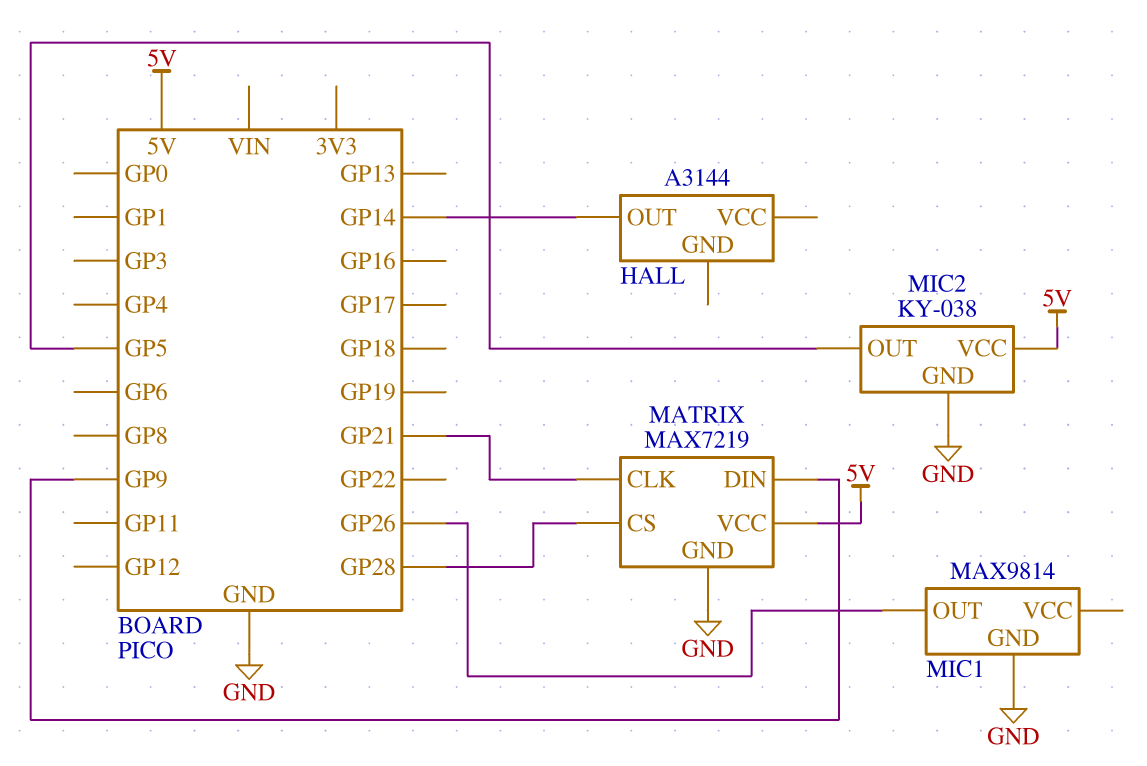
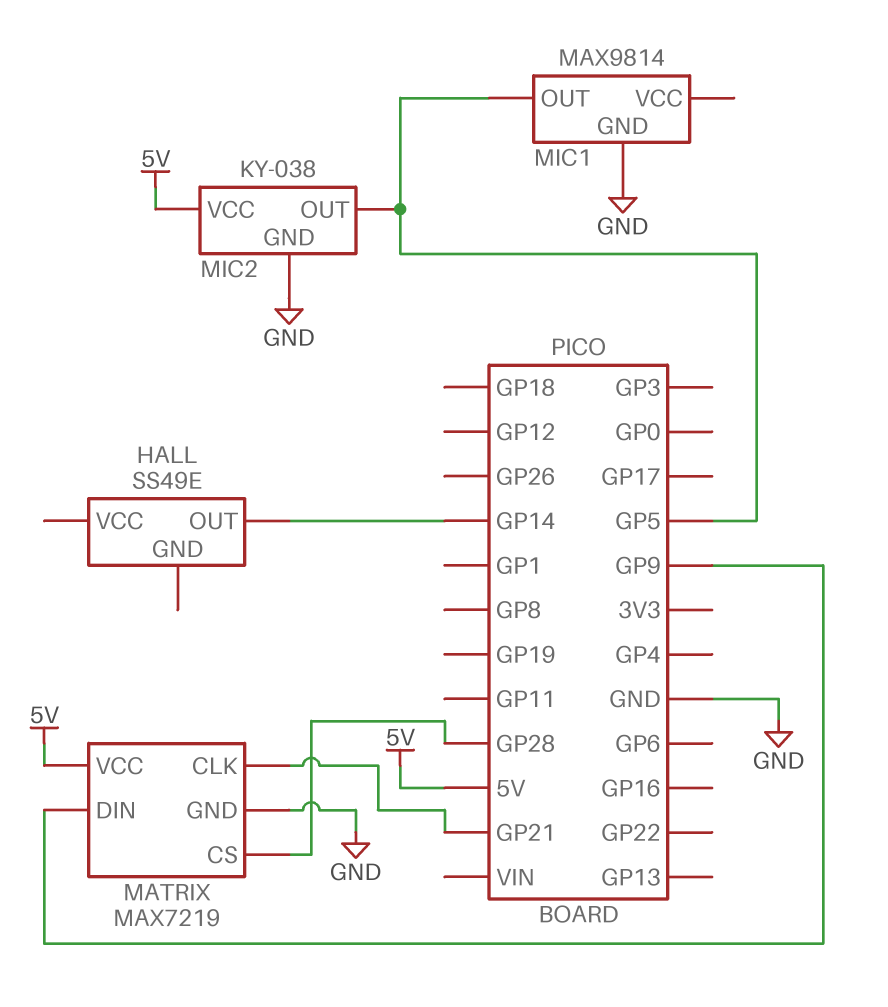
HALL: A3144 -> SS49E
MIC1 pin OUT: GP26 -> GP5

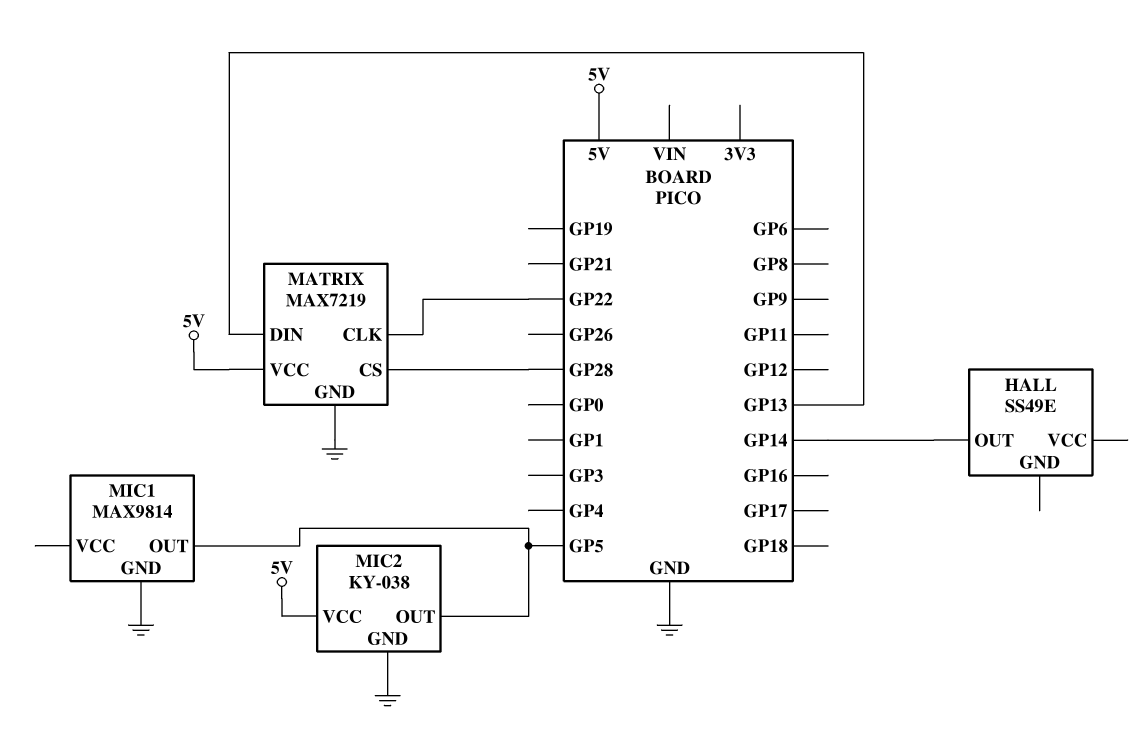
MATRIX pin CLK: GP21 -> GP22
MATRIX pin DIN: GP9 -> GP13

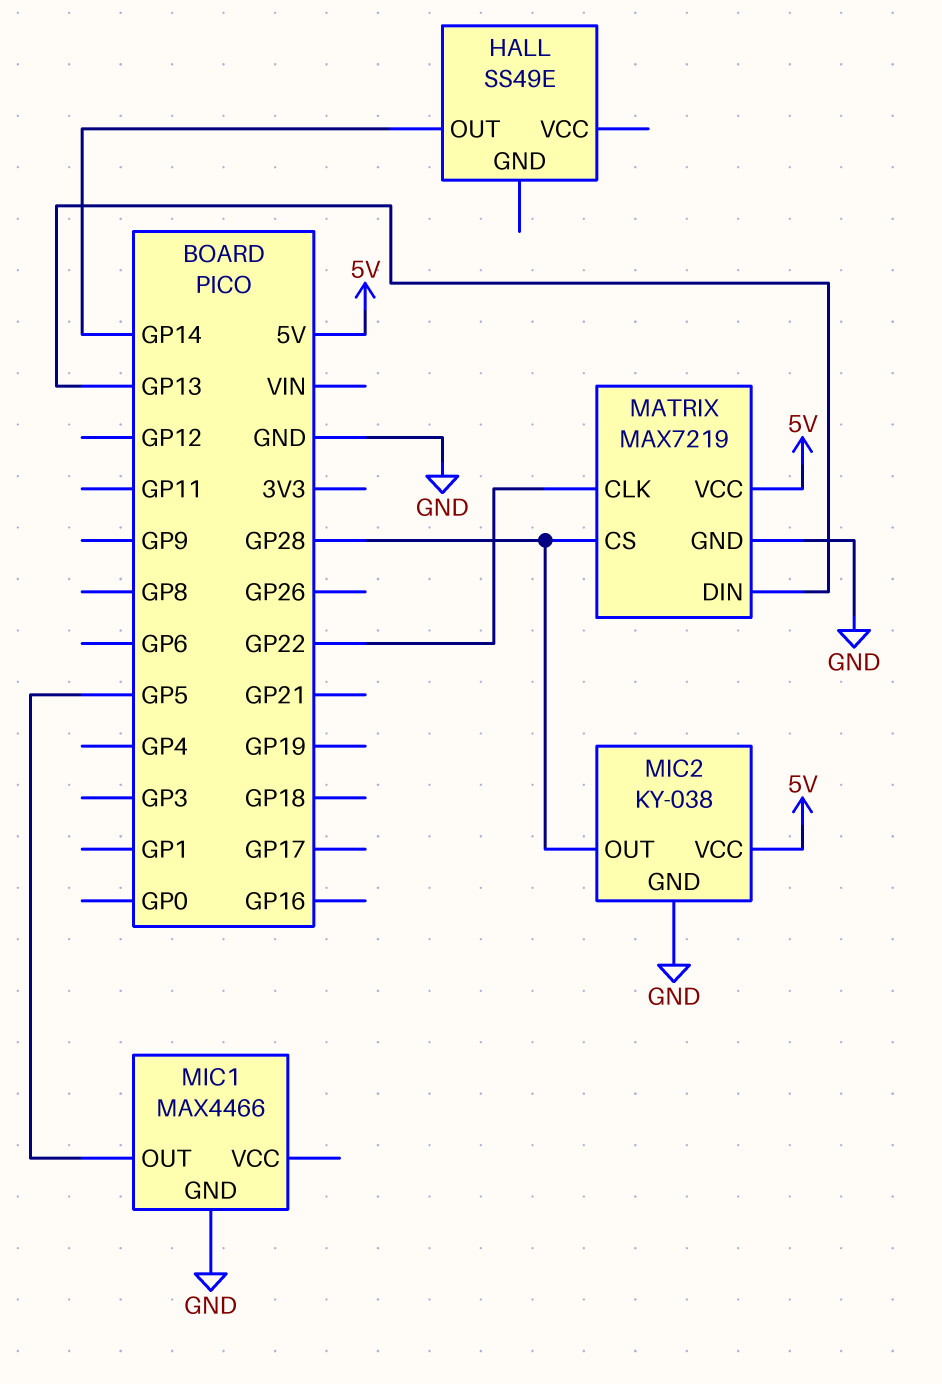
MIC1: MAX9814 -> MAX4466
MIC2 pin OUT: GP5 -> GP28

